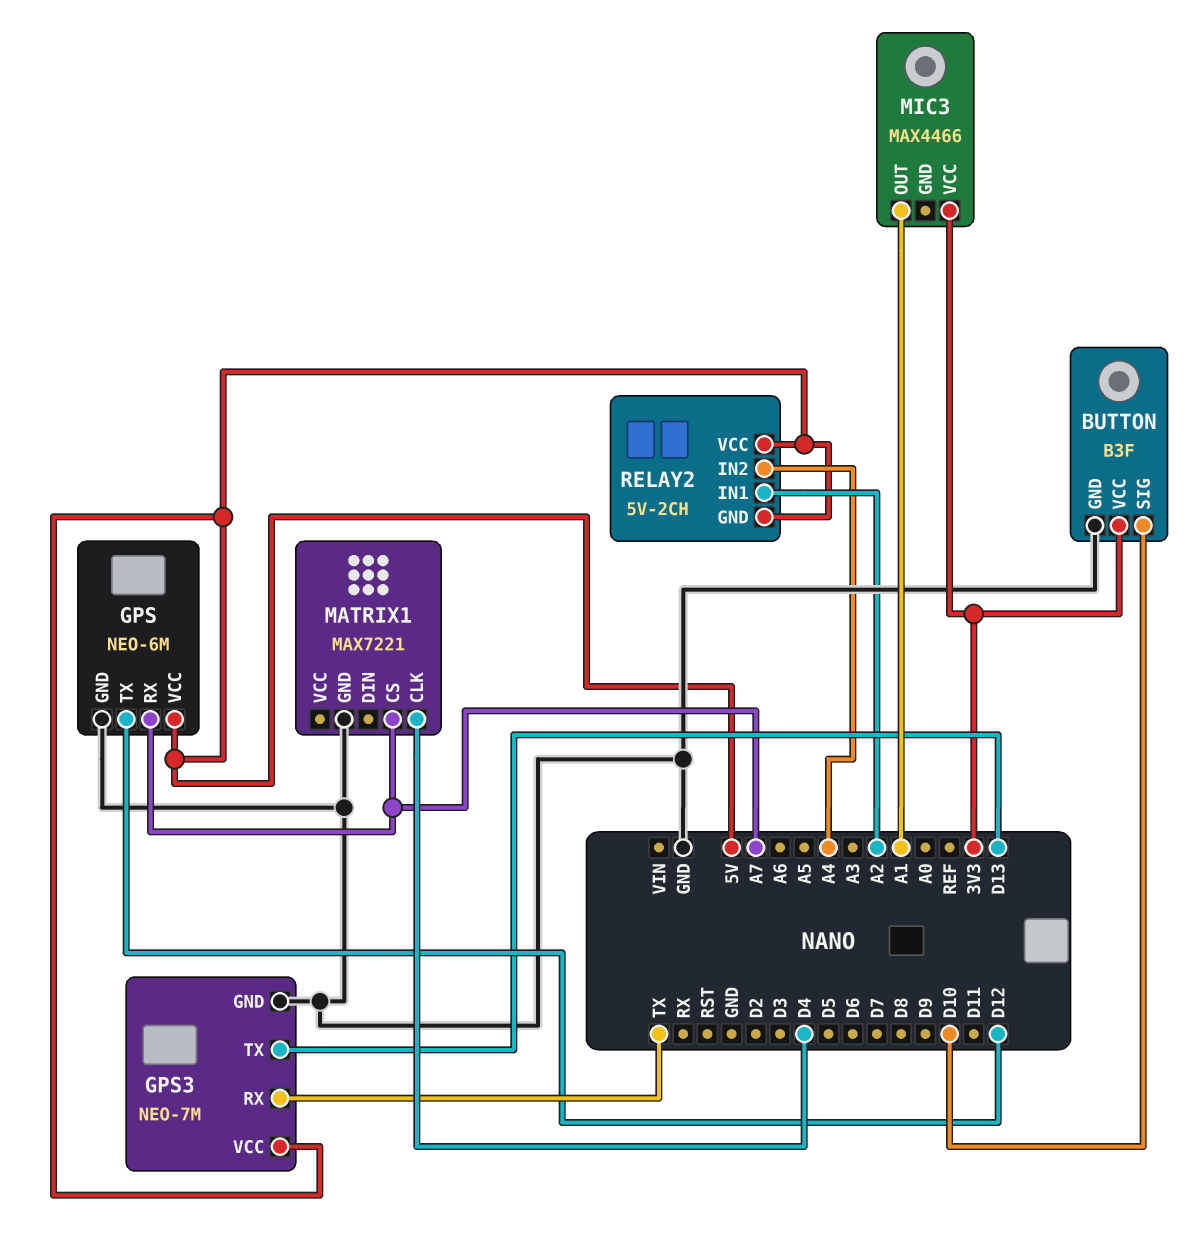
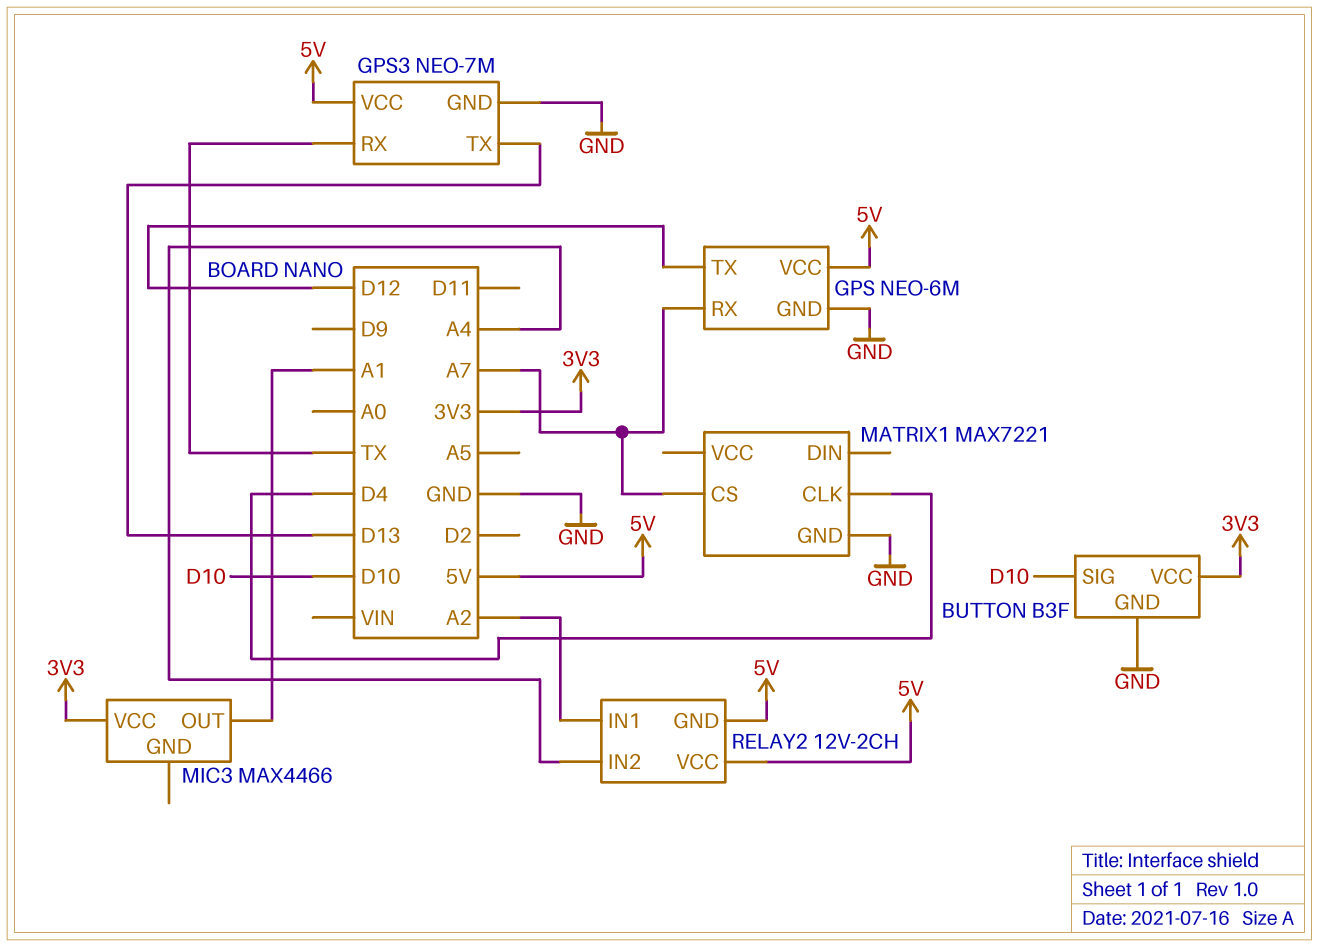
RELAY2: 5V-2CH -> 12V-2CH

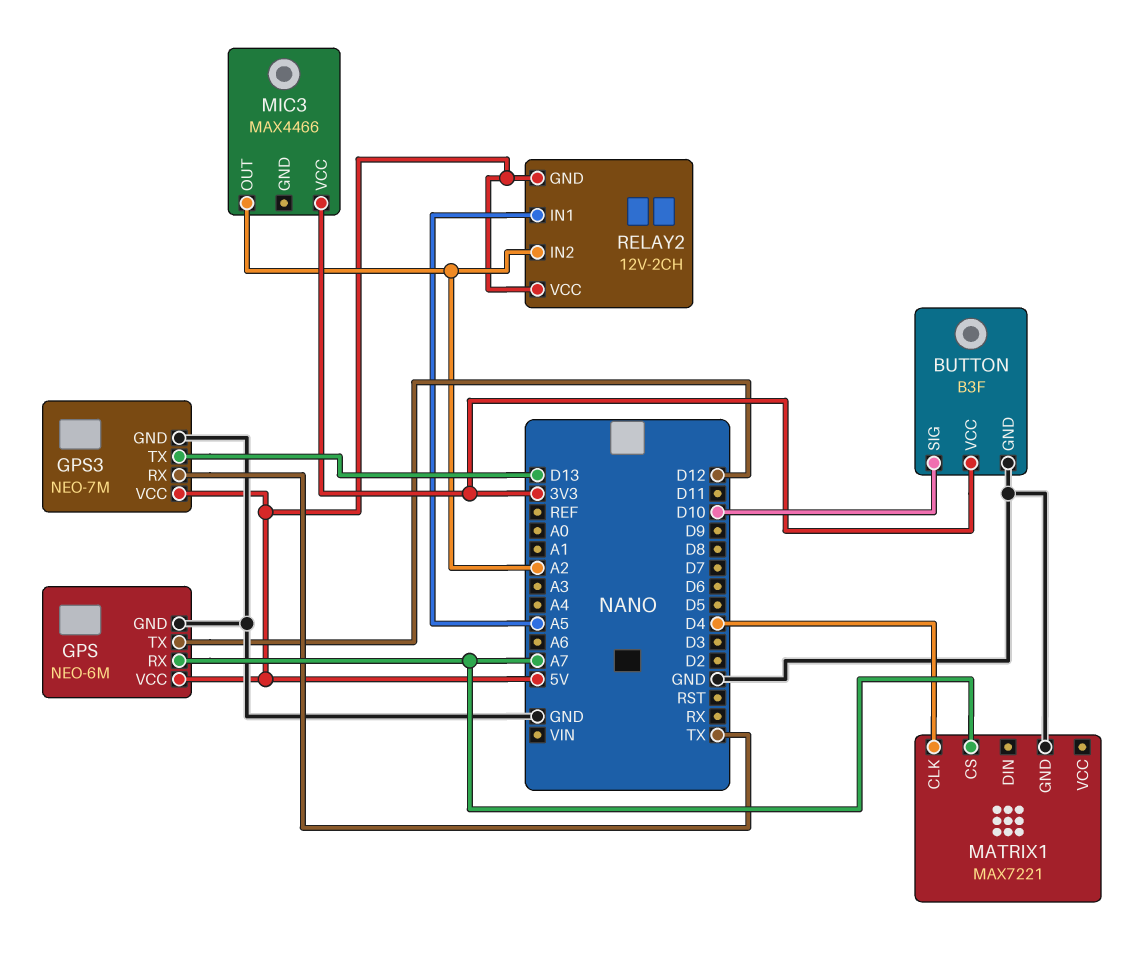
MIC3 pin OUT: A1 -> A2
RELAY2 pin IN1: A2 -> A5
RELAY2 pin IN2: A4 -> A2

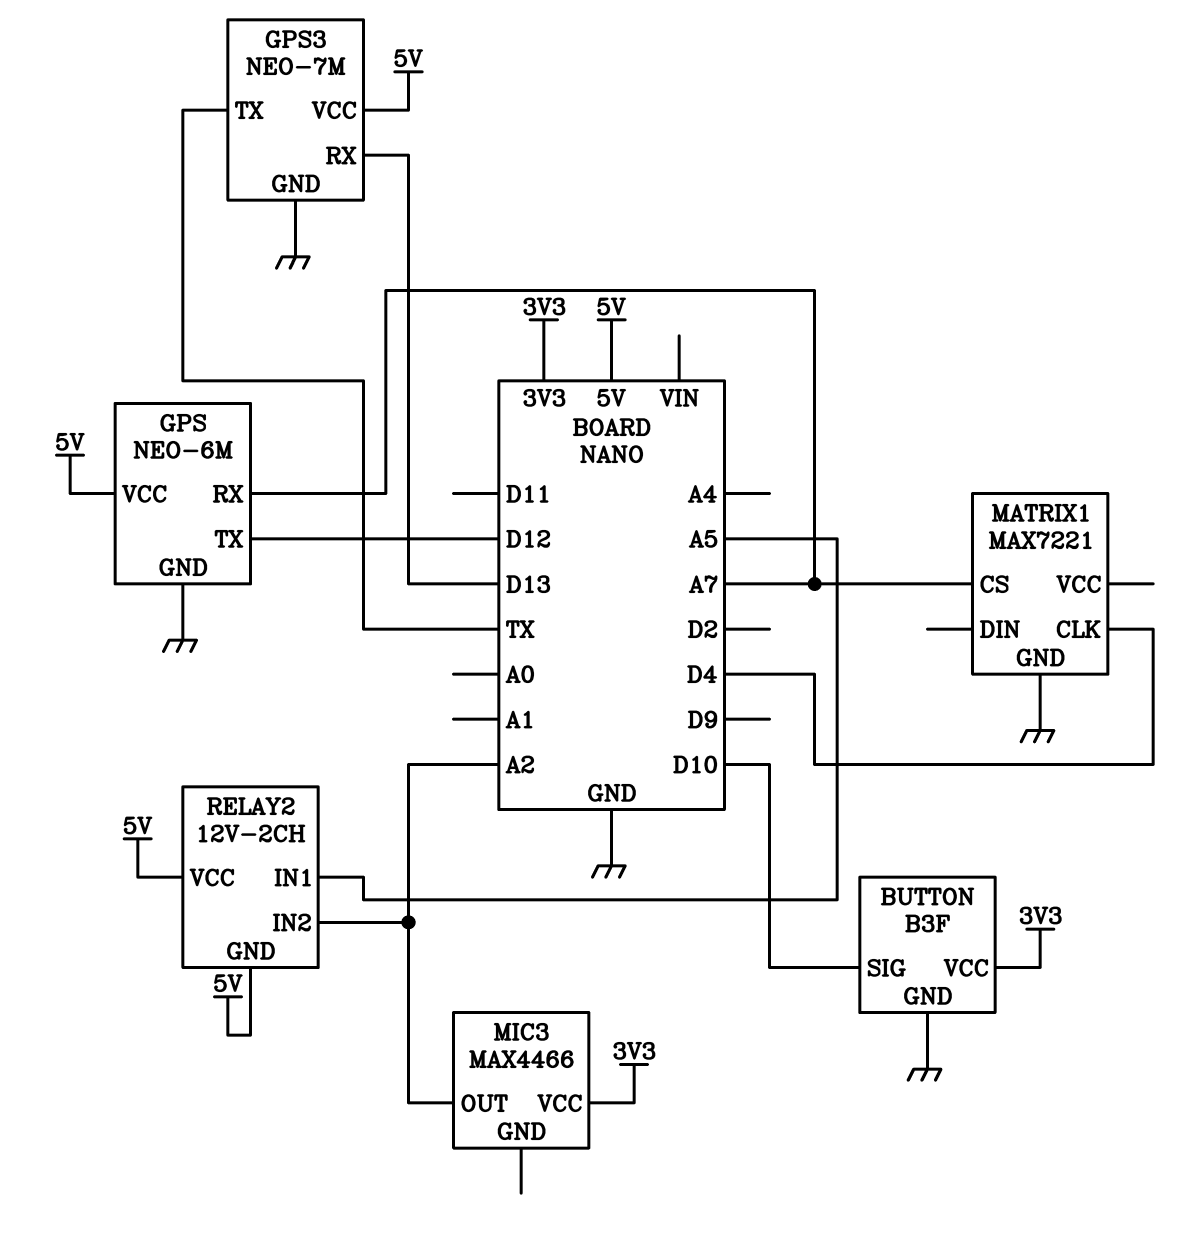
GPS3 pin RX: TX -> D13
GPS3 pin TX: D13 -> TX

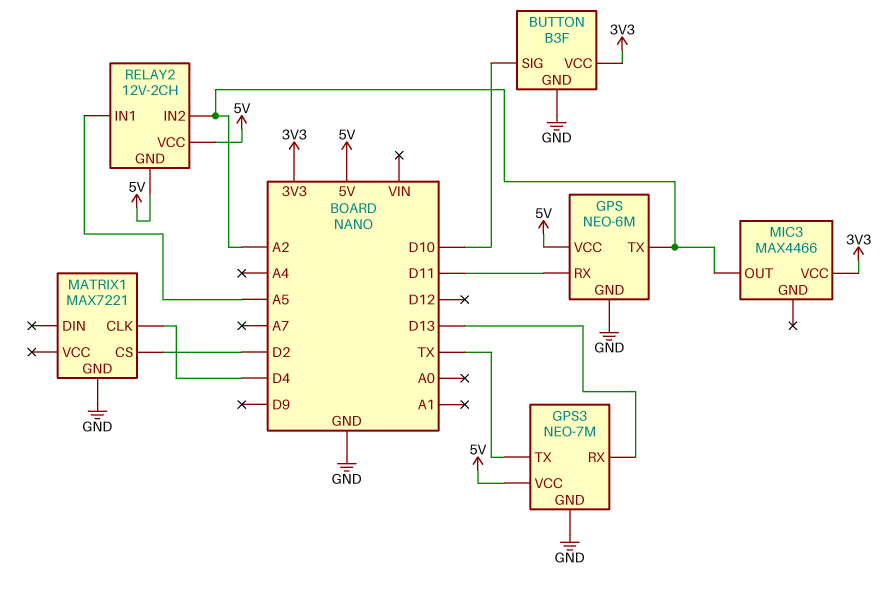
GPS pin RX: A7 -> D11
GPS pin TX: D12 -> A2
MATRIX1 pin CS: A7 -> D2

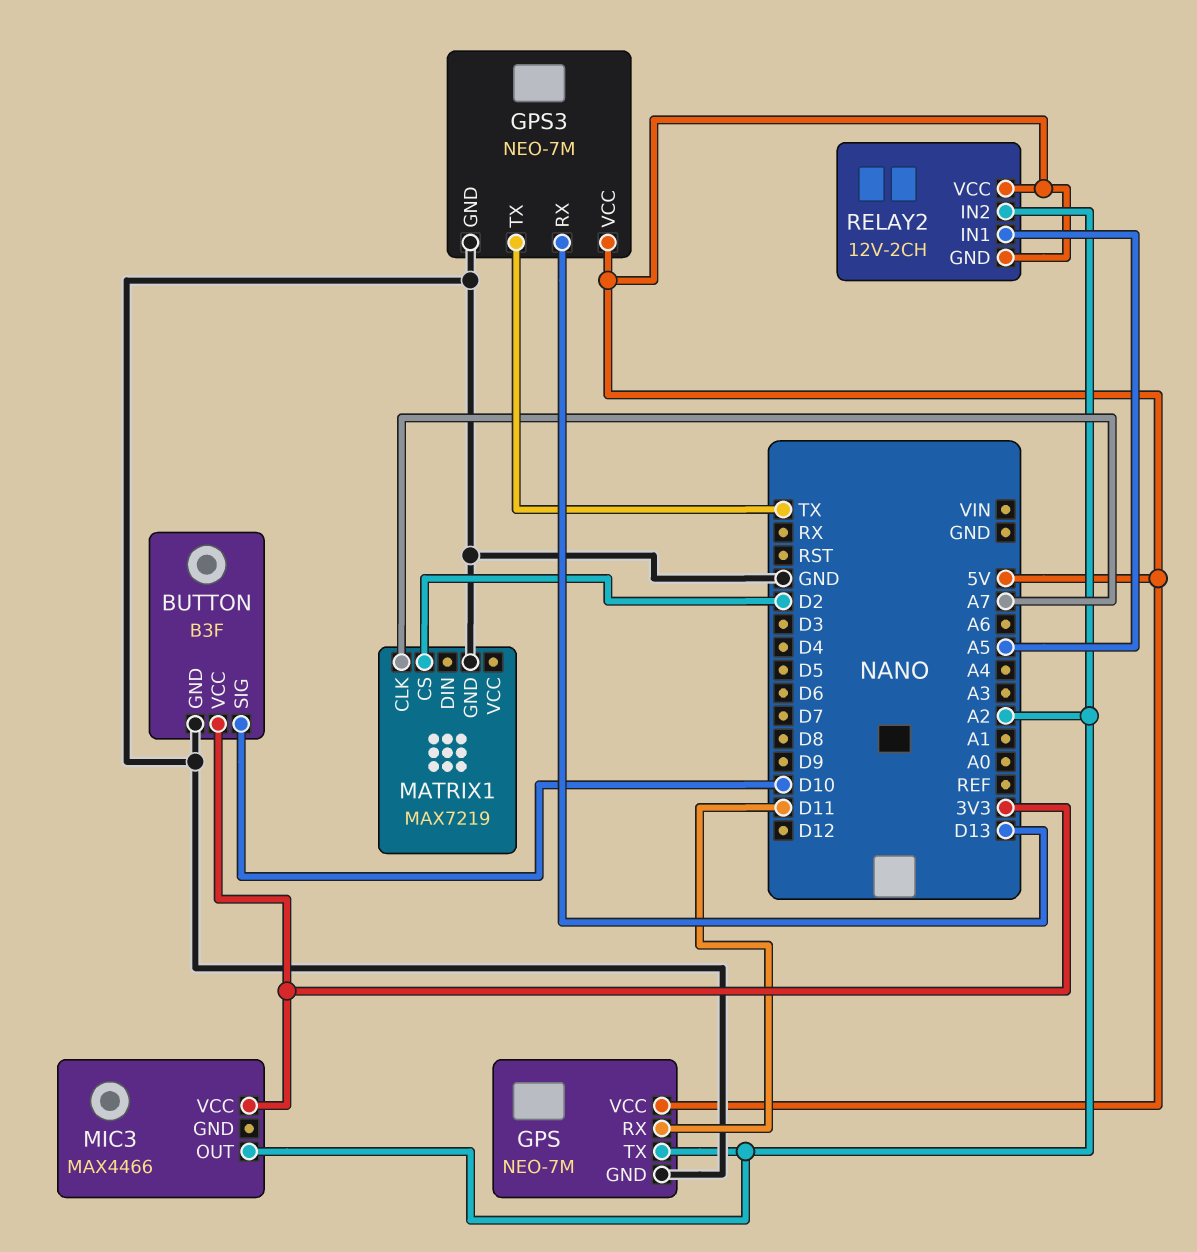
GPS: NEO-6M -> NEO-7M
MATRIX1: MAX7221 -> MAX7219
MATRIX1 pin CLK: D4 -> A7

